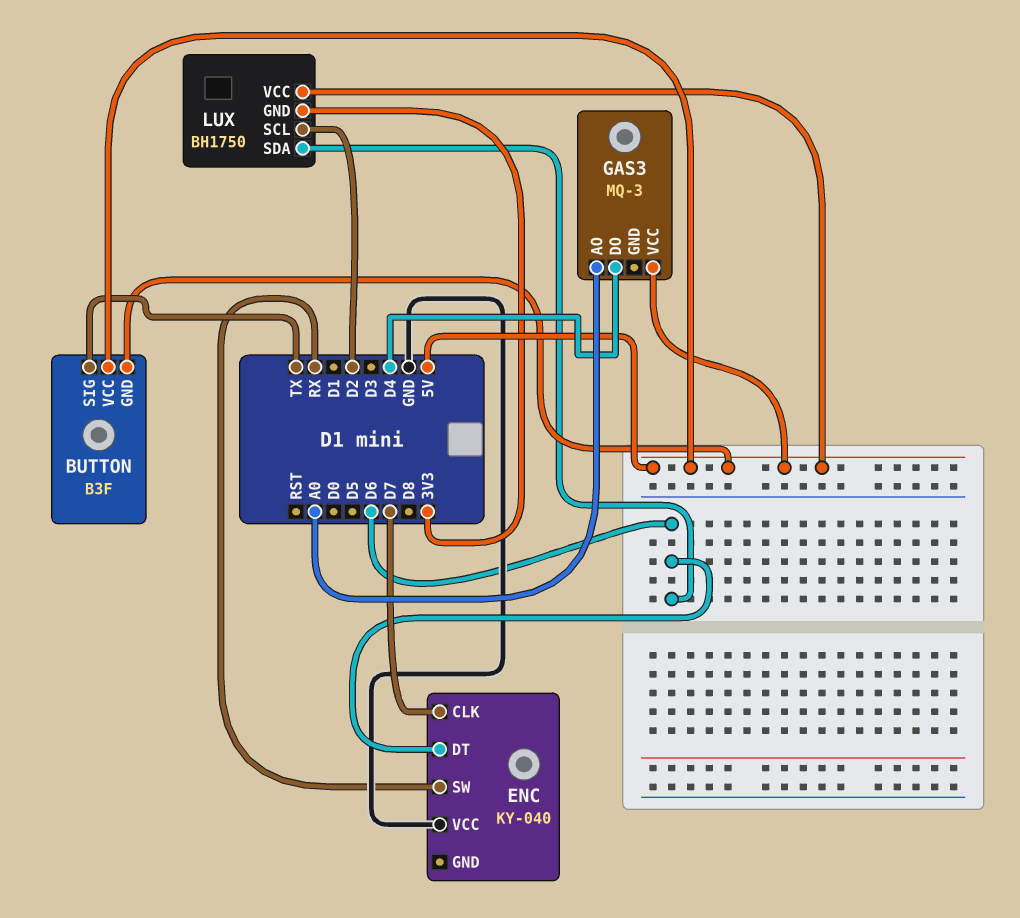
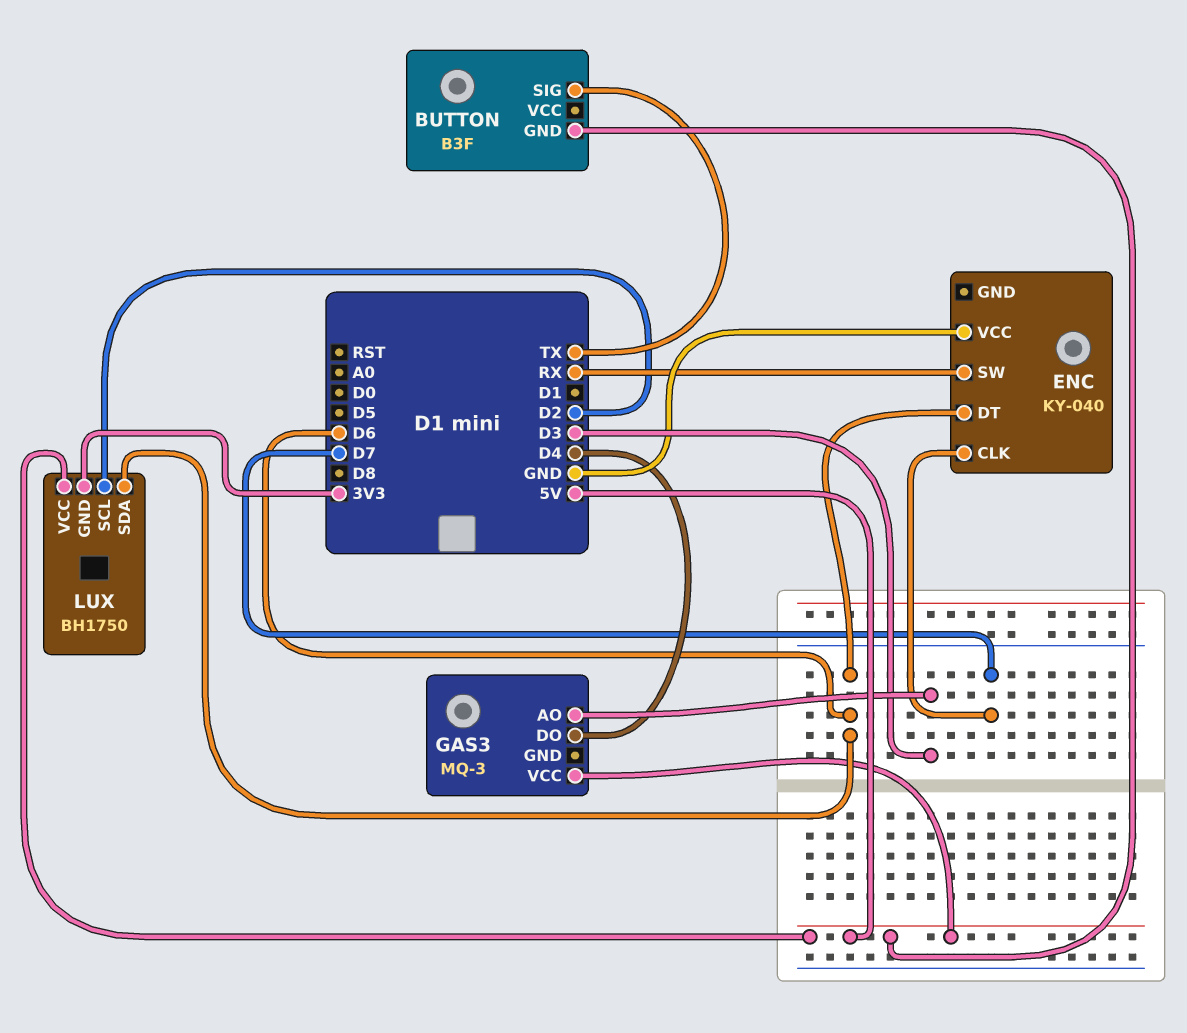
BUTTON pin VCC: 5V -> none
GAS3 pin AO: A0 -> D3

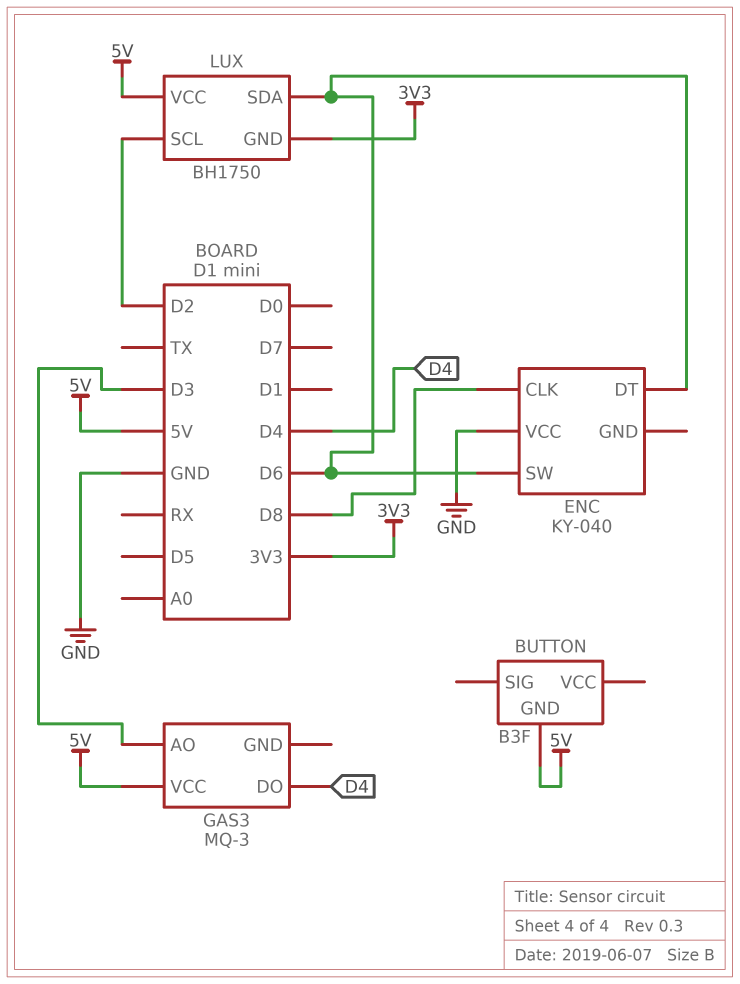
BUTTON pin SIG: TX -> none
ENC pin CLK: D7 -> D8
ENC pin SW: RX -> D6

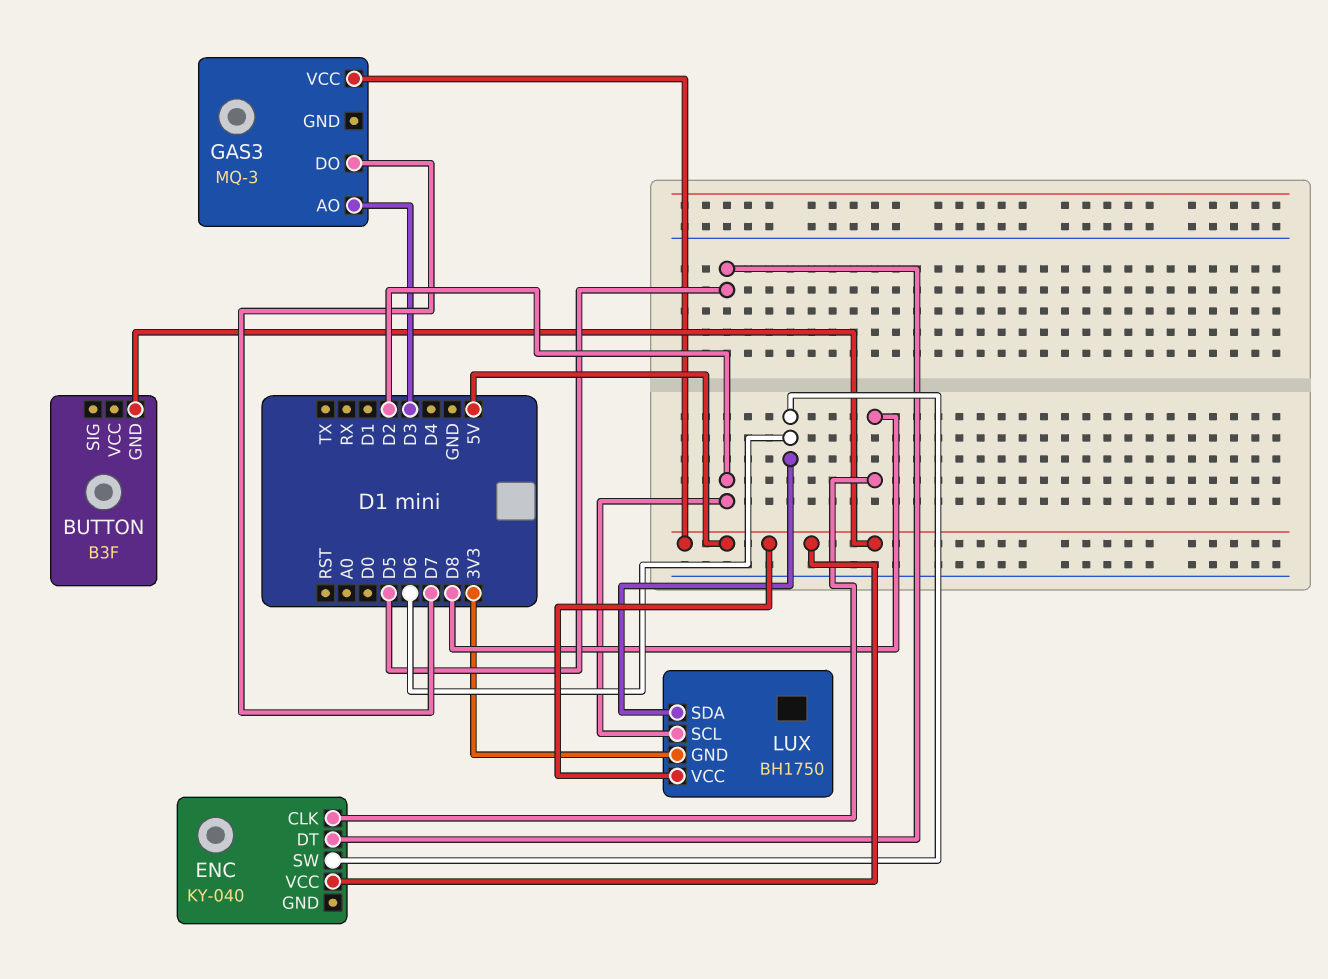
ENC pin DT: D6 -> D5
ENC pin VCC: GND -> 5V
GAS3 pin DO: D4 -> D7

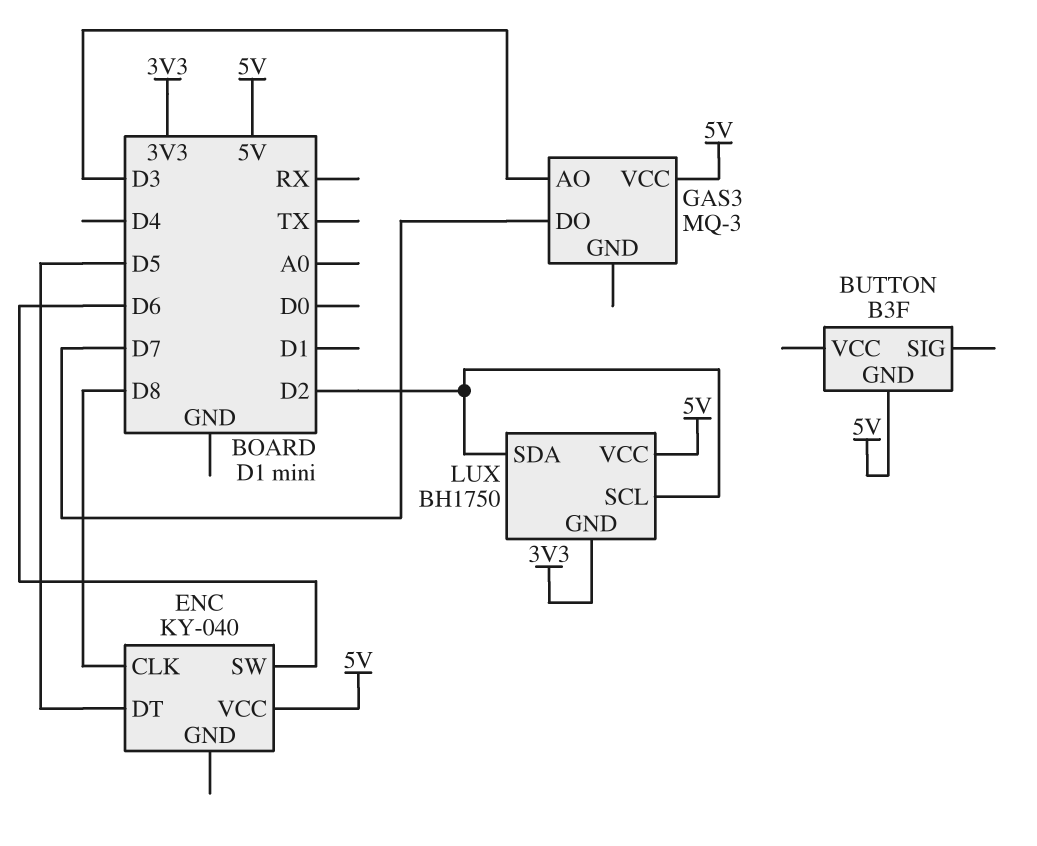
LUX pin SDA: D6 -> D2

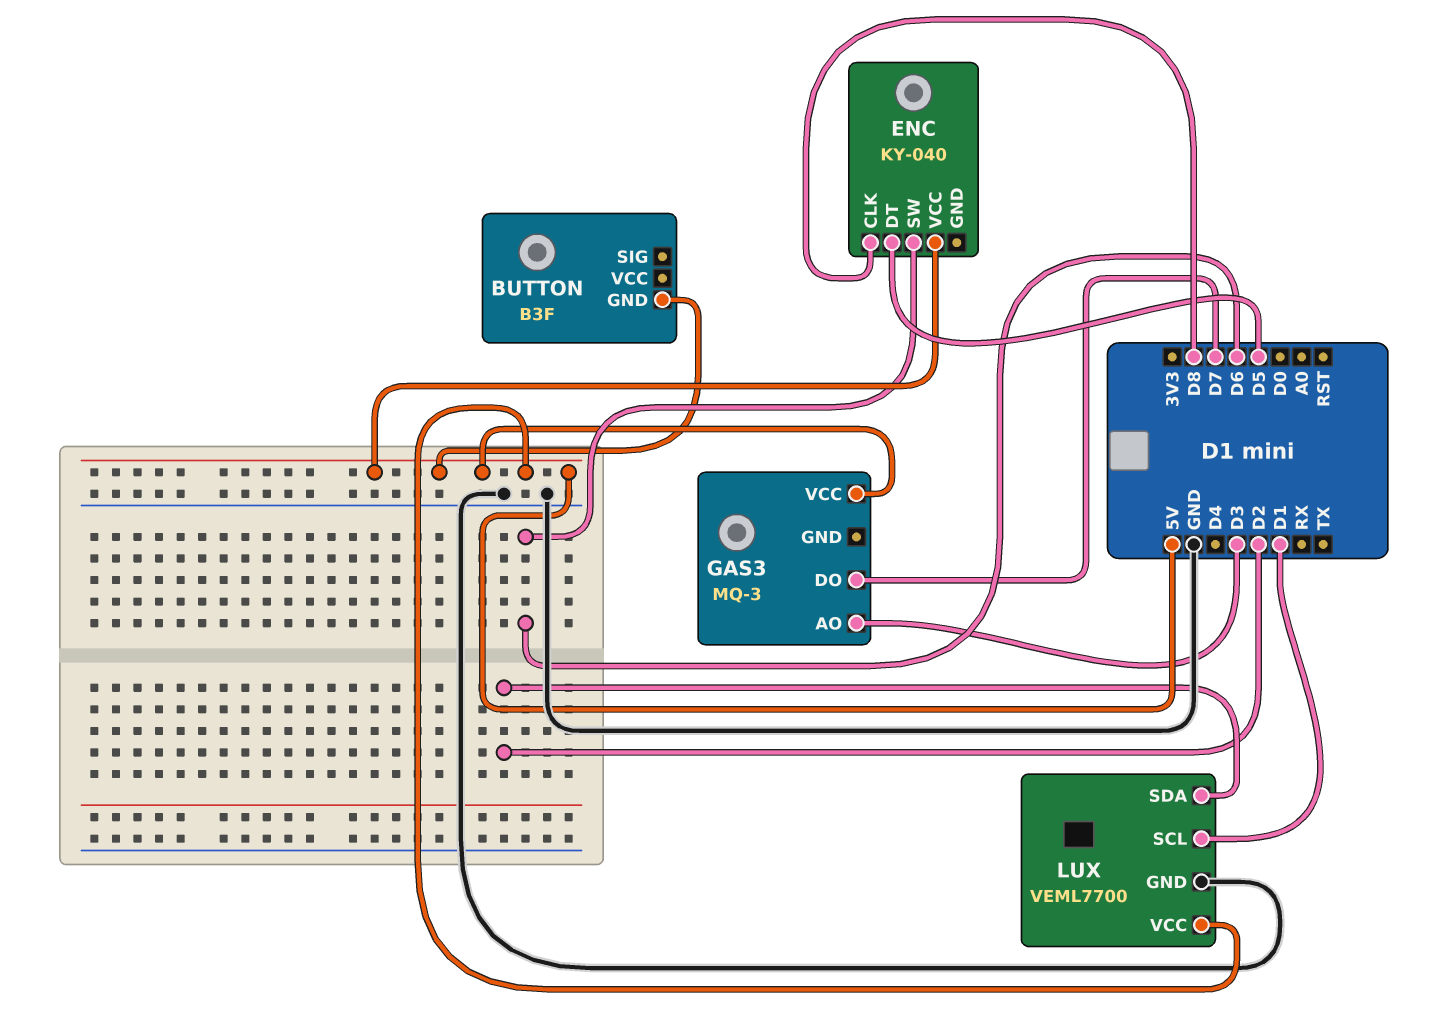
LUX: BH1750 -> VEML7700
LUX pin GND: 3V3 -> GND
LUX pin SCL: D2 -> D1

